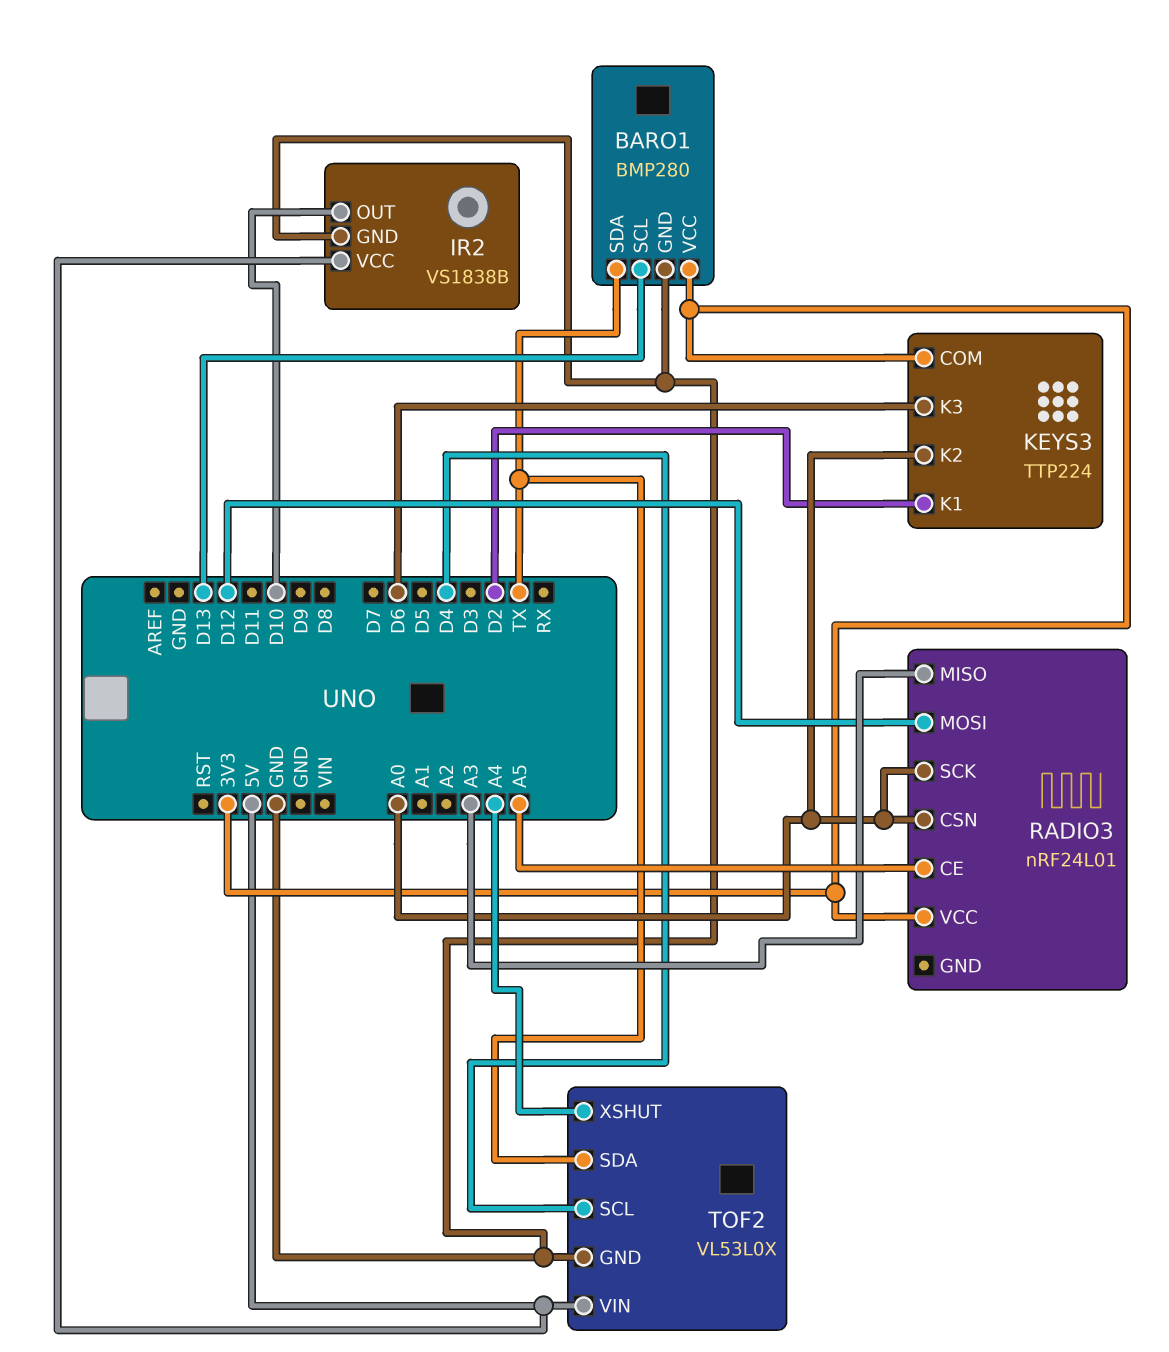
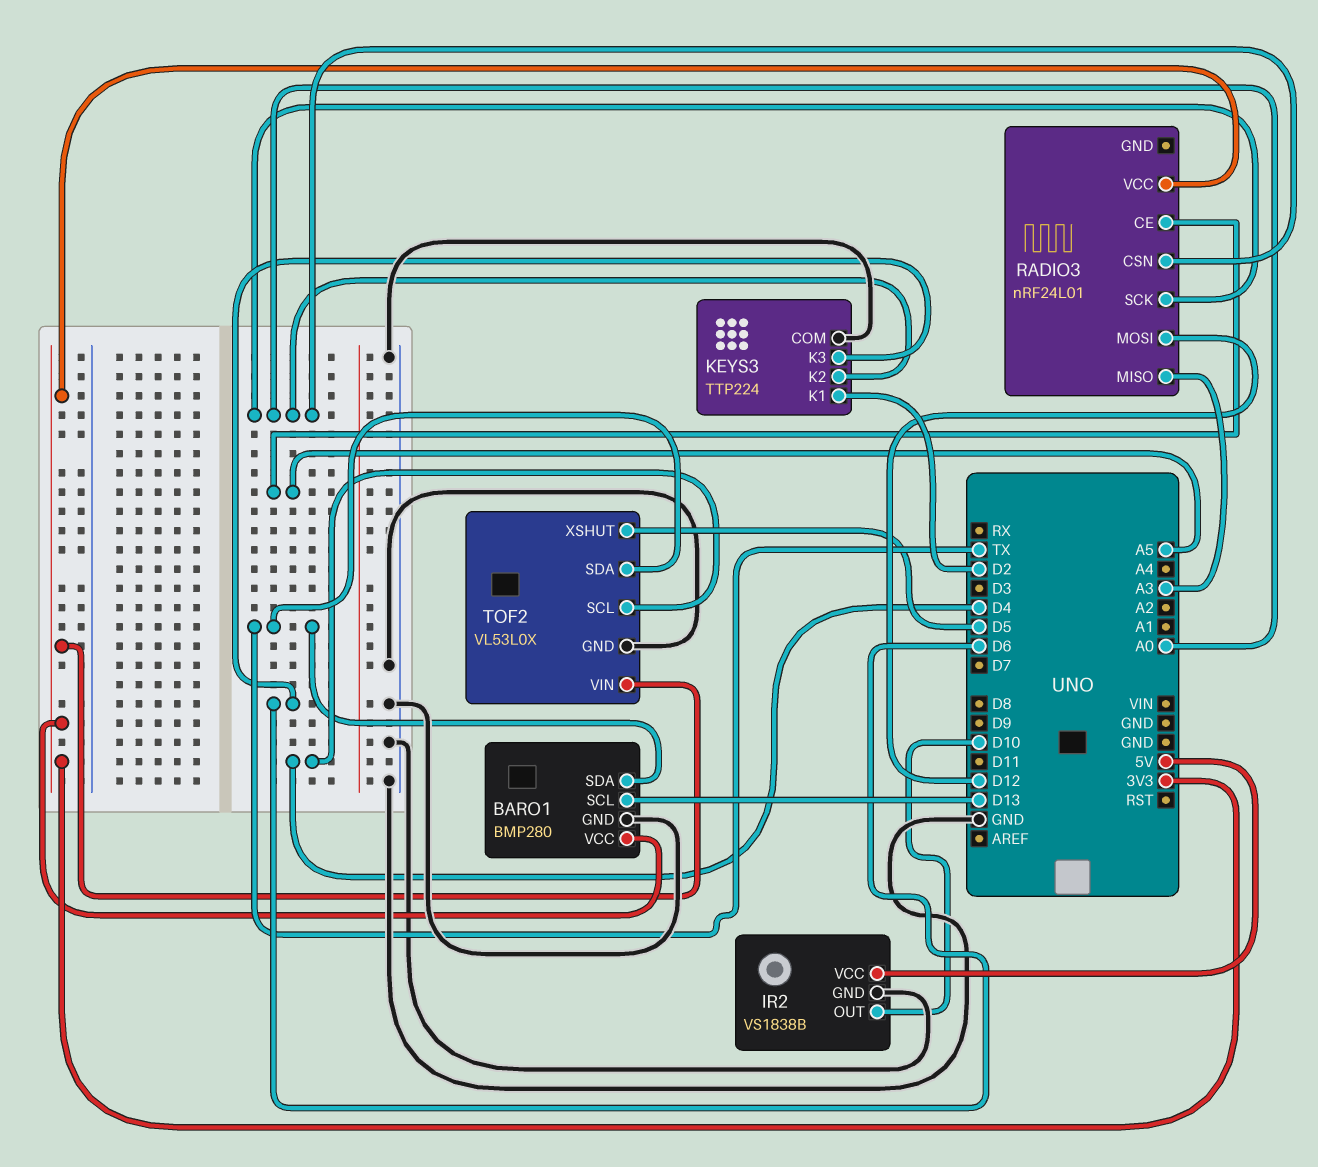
KEYS3 pin COM: 3V3 -> GND
TOF2 pin VIN: 5V -> 3V3
TOF2 pin XSHUT: A4 -> D5

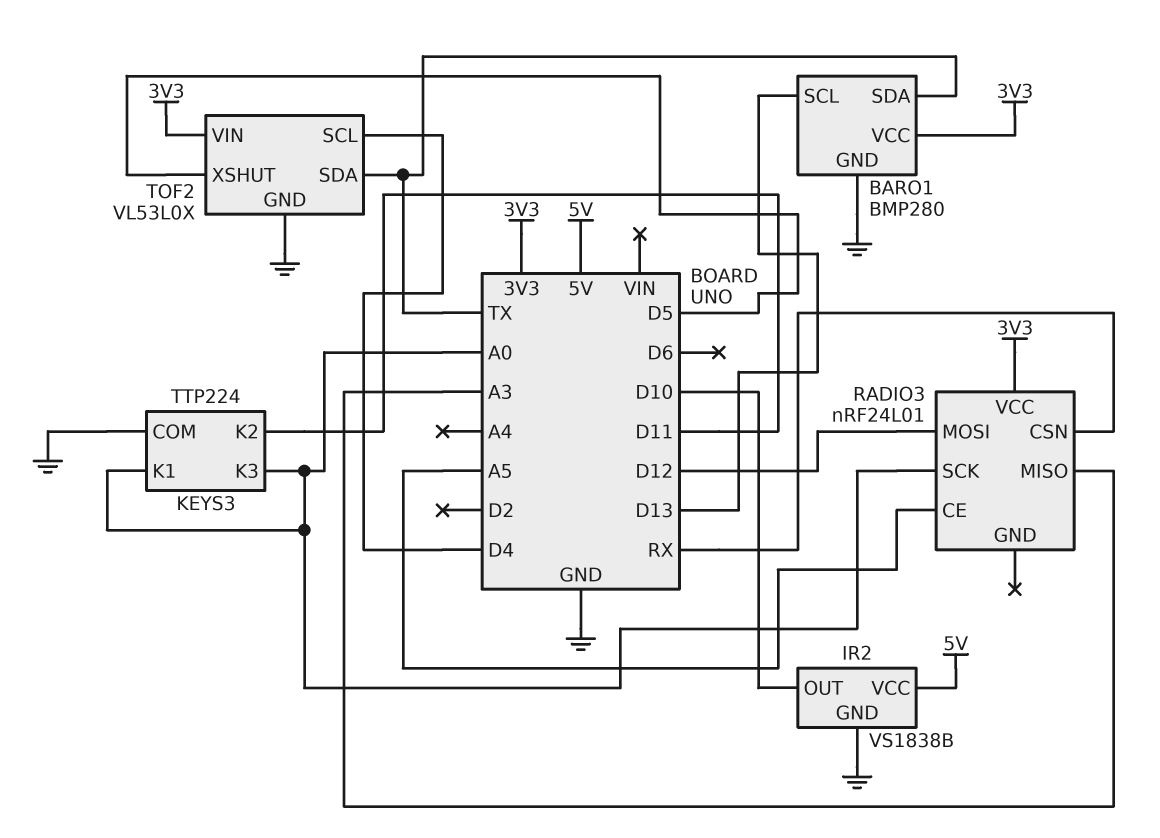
KEYS3 pin K1: D2 -> A0
KEYS3 pin K2: A0 -> D11
KEYS3 pin K3: D6 -> A0
RADIO3 pin CSN: A0 -> RX

